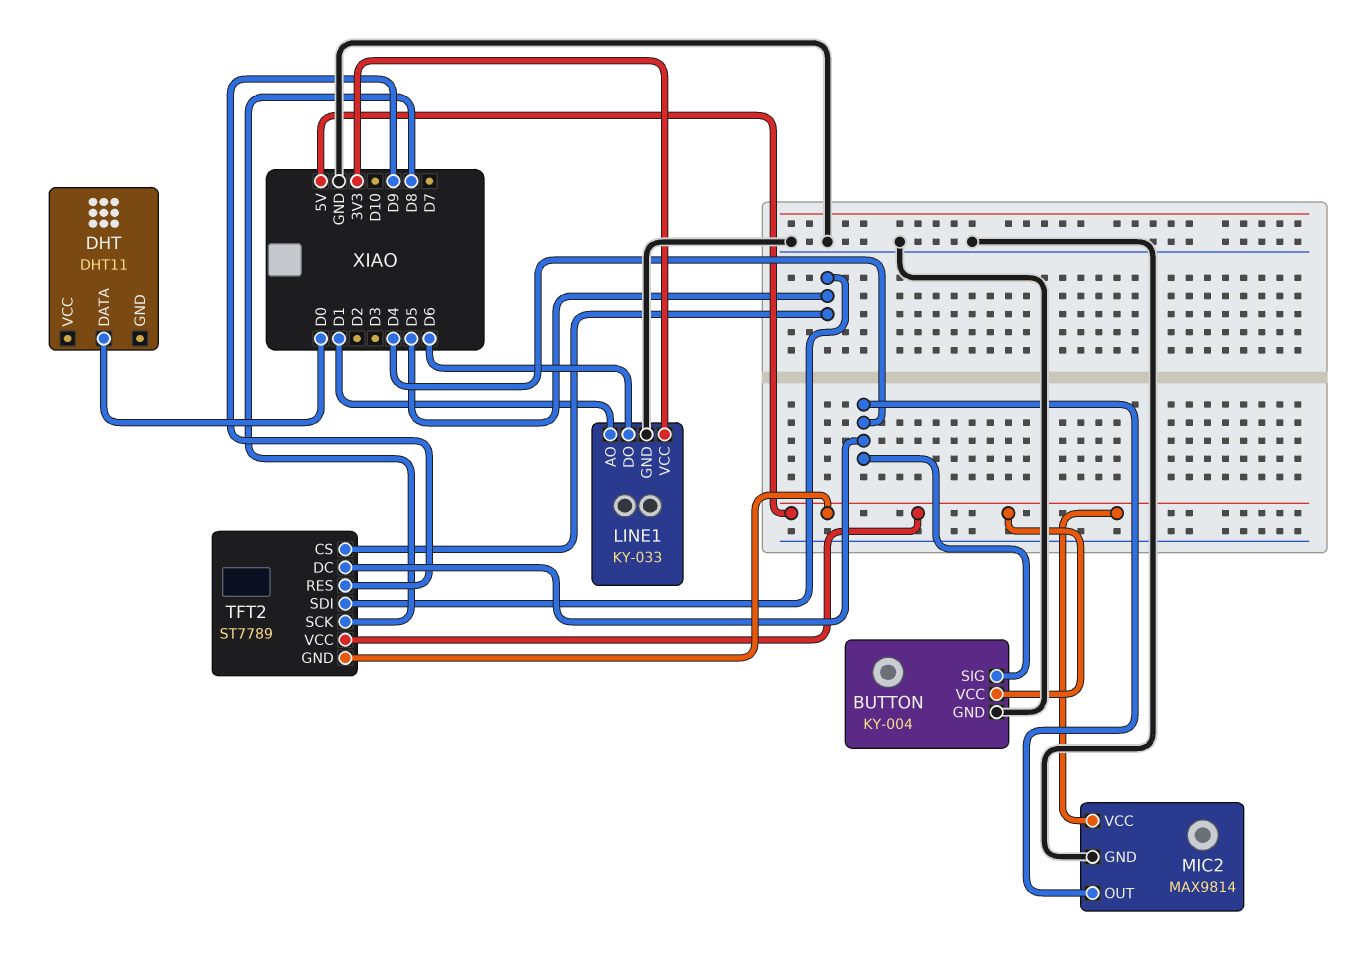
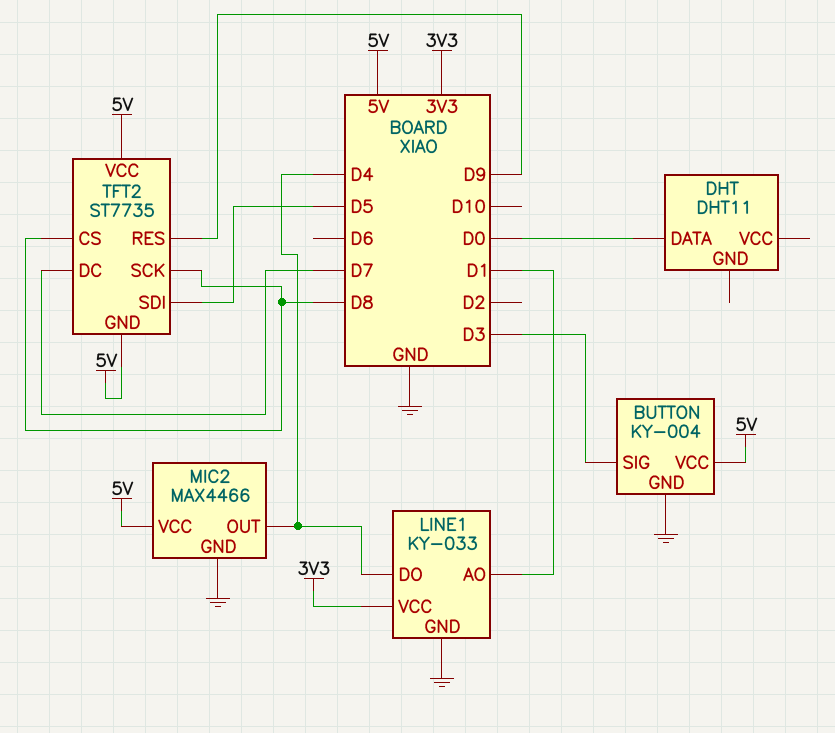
BUTTON pin SIG: D4 -> D3
LINE1 pin DO: D6 -> D4
MIC2: MAX9814 -> MAX4466
TFT2: ST7789 -> ST7735
TFT2 pin CS: D5 -> D8
TFT2 pin DC: D4 -> D7

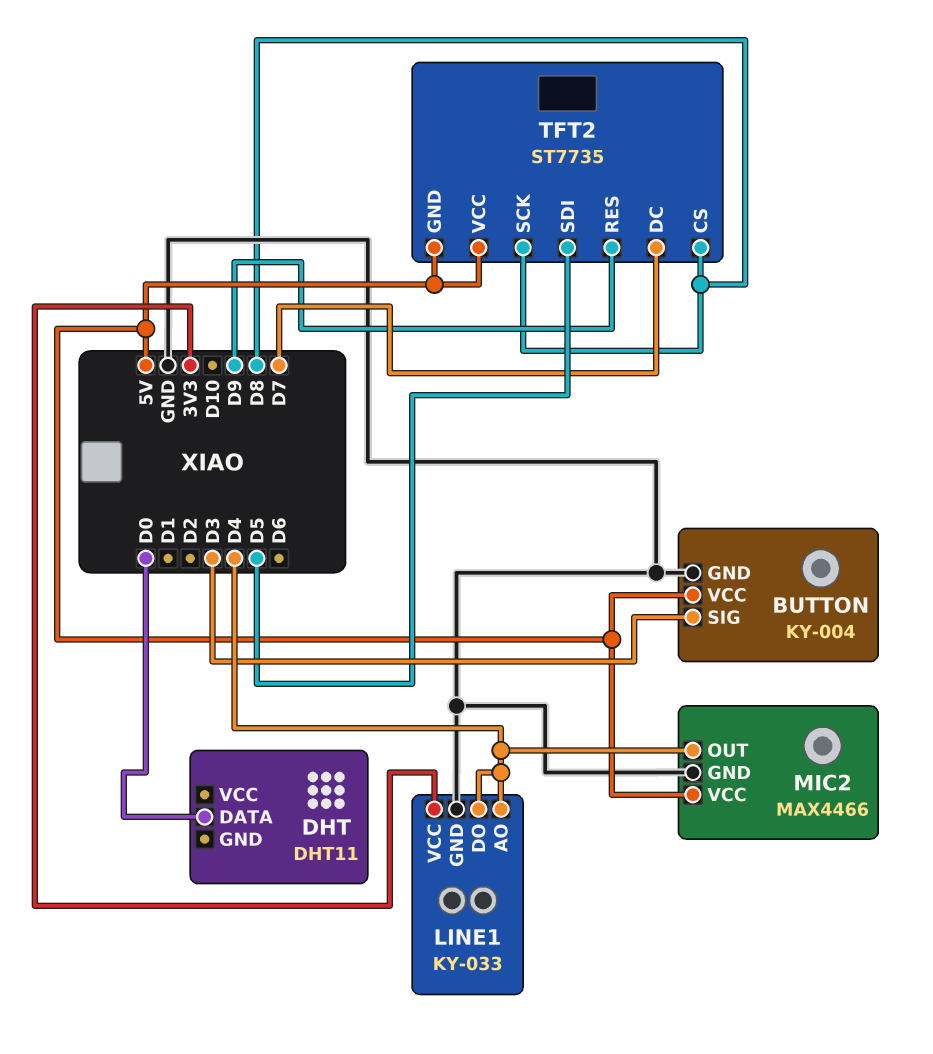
LINE1 pin AO: D1 -> D4

